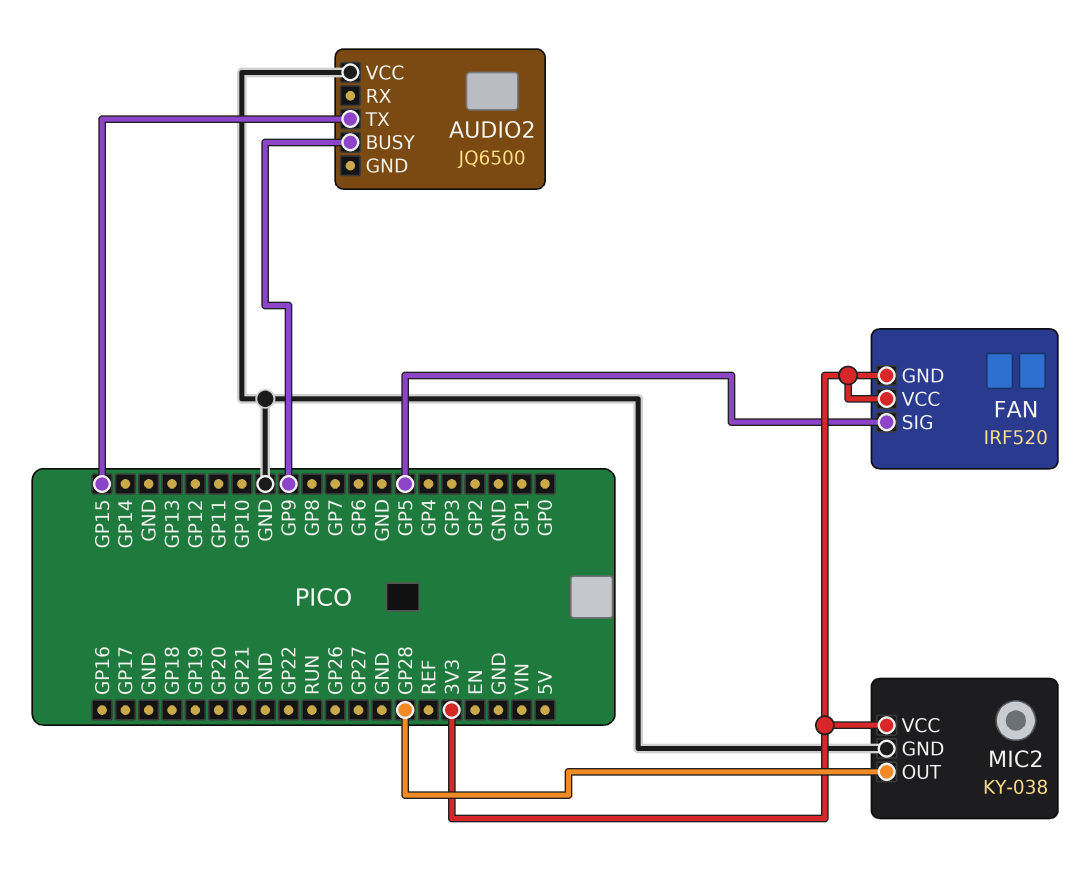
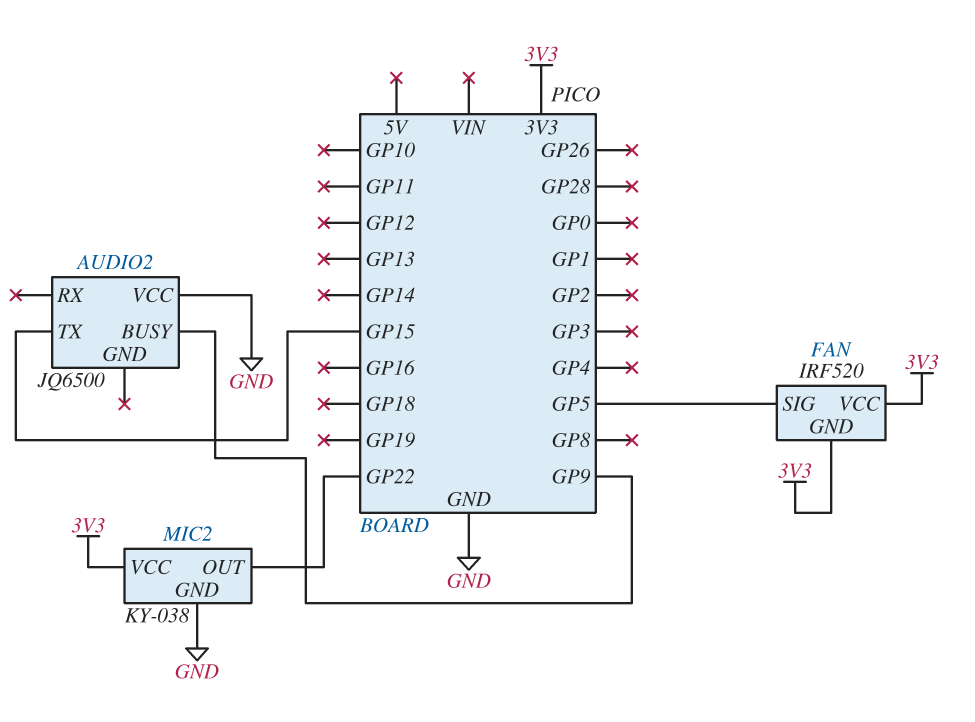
MIC2 pin OUT: GP28 -> GP22

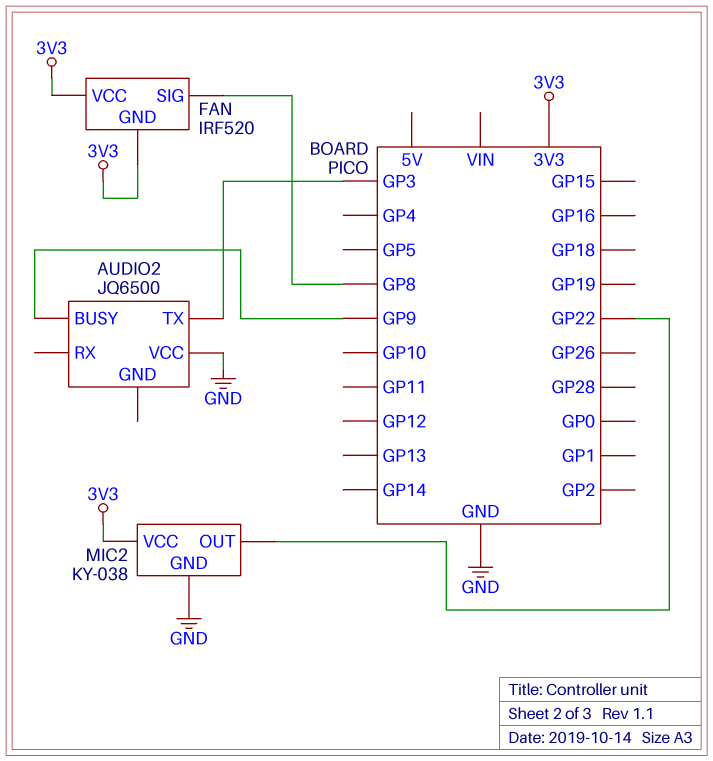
AUDIO2 pin TX: GP15 -> GP3
FAN pin SIG: GP5 -> GP8

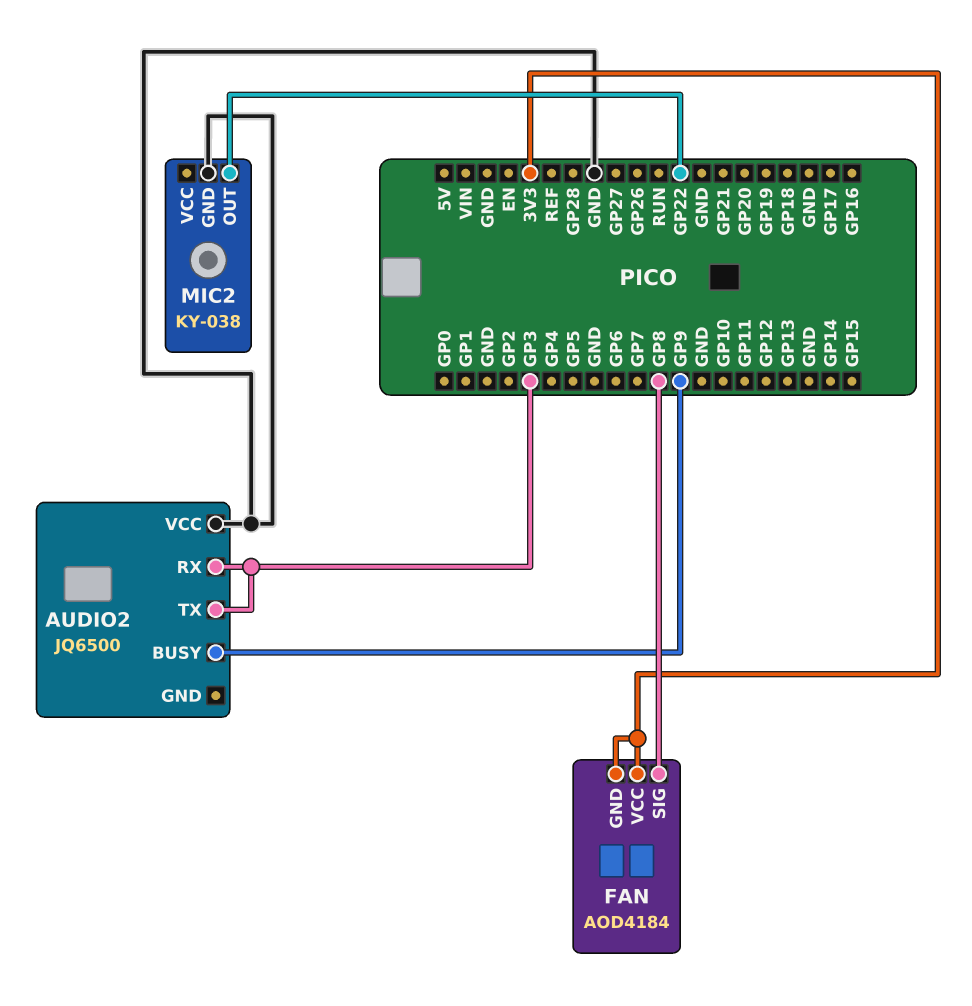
AUDIO2 pin RX: none -> GP3
FAN: IRF520 -> AOD4184
MIC2 pin VCC: 3V3 -> none

